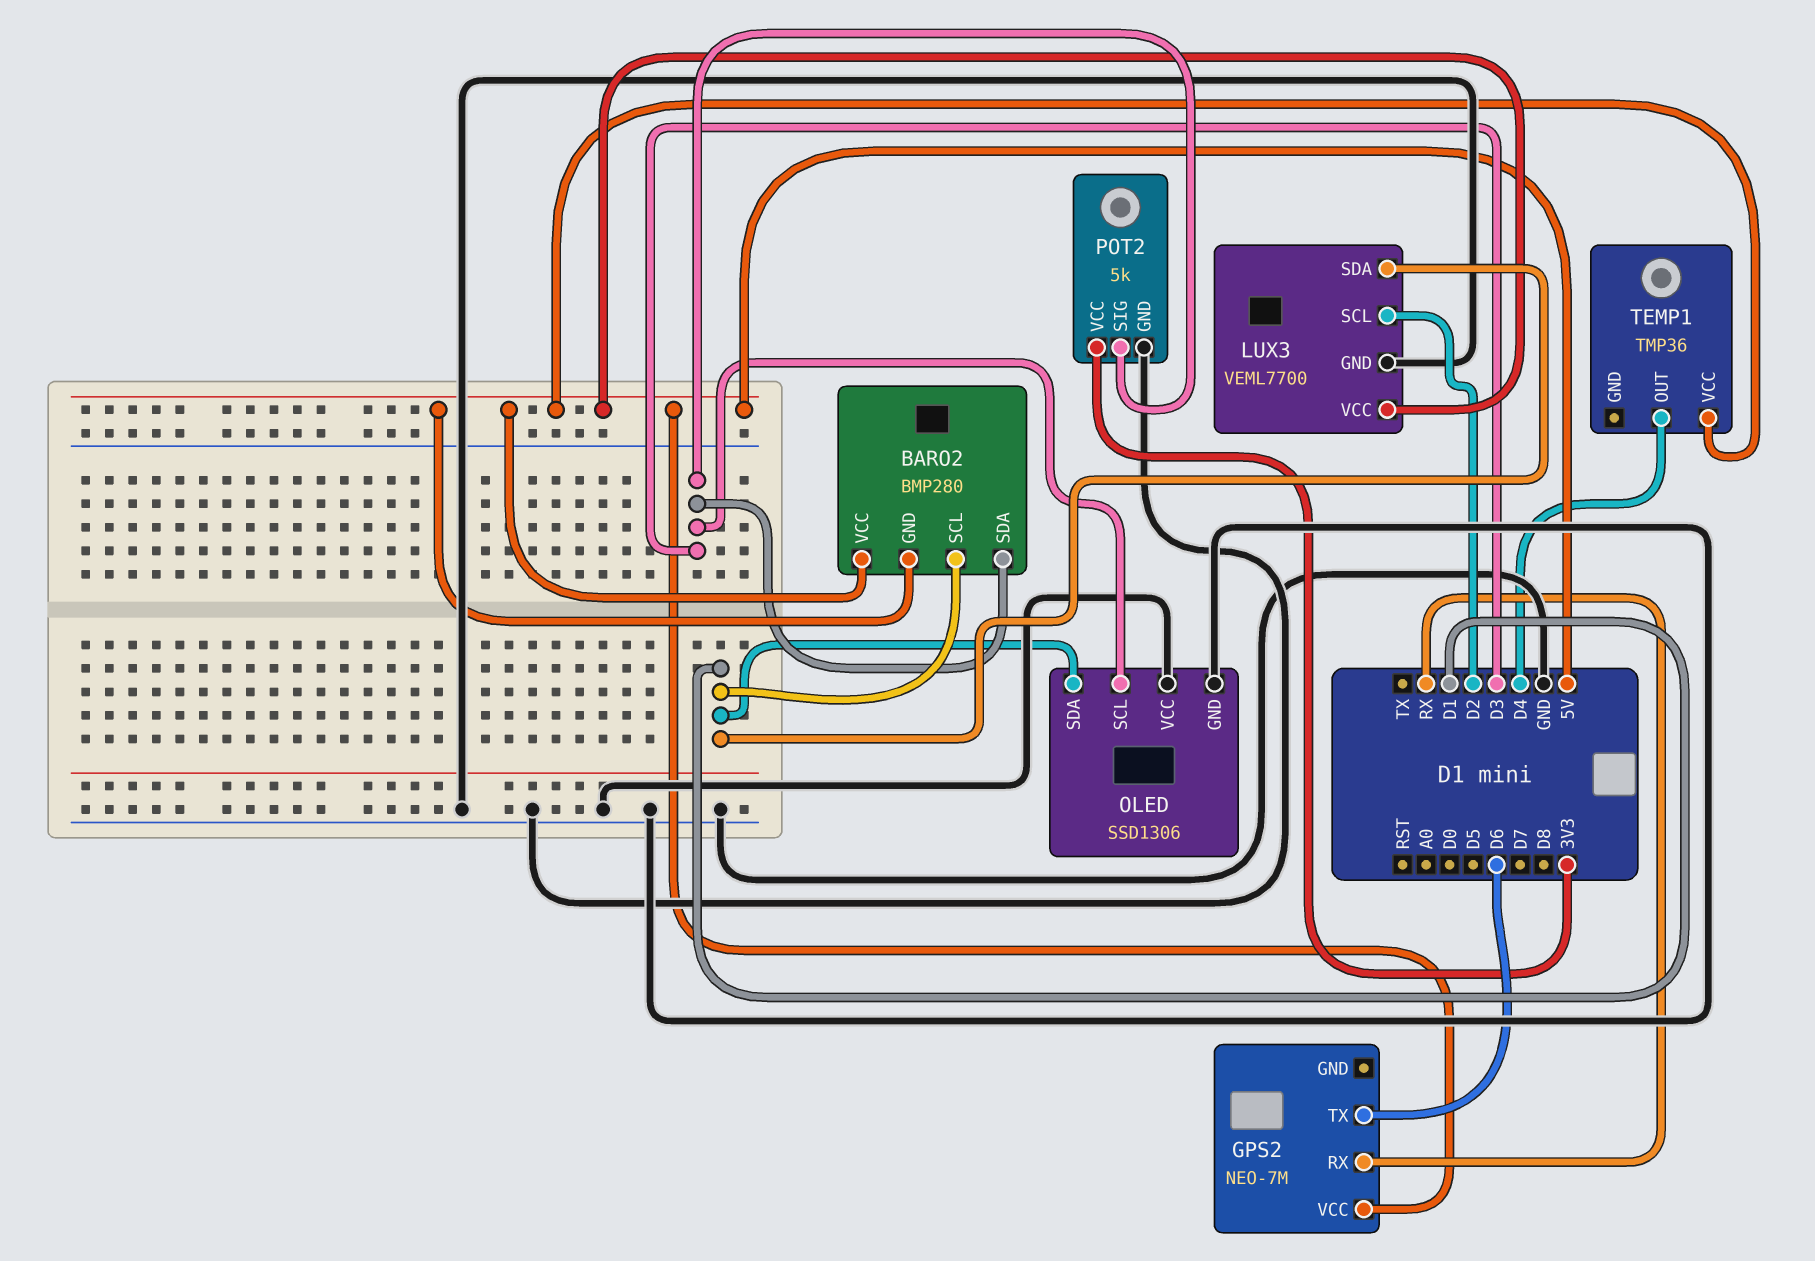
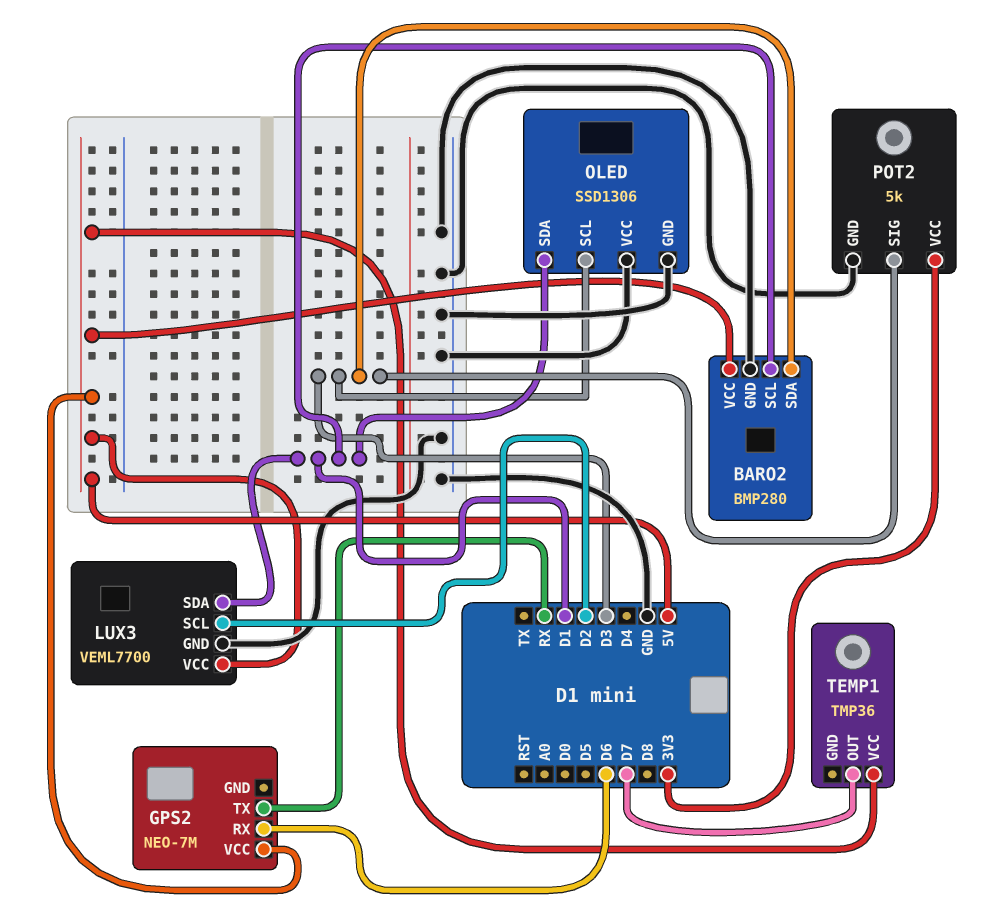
BARO2 pin GND: 5V -> GND
GPS2 pin RX: RX -> D6
GPS2 pin TX: D6 -> RX
TEMP1 pin OUT: D4 -> D7

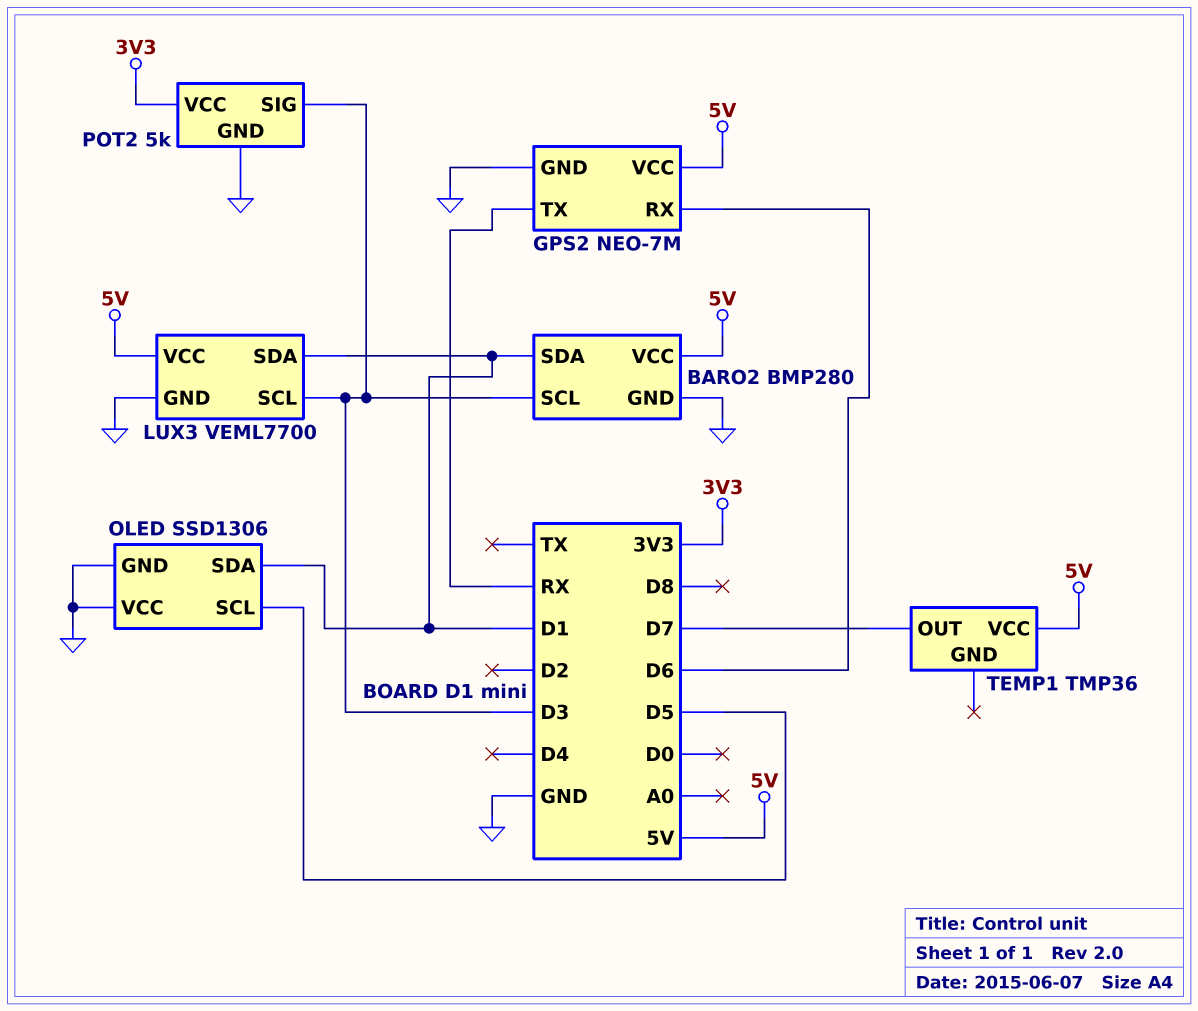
BARO2 pin SCL: D1 -> D3
BARO2 pin SDA: D3 -> D1
GPS2 pin GND: none -> GND
LUX3 pin SCL: D2 -> D3
OLED pin SCL: D3 -> D5

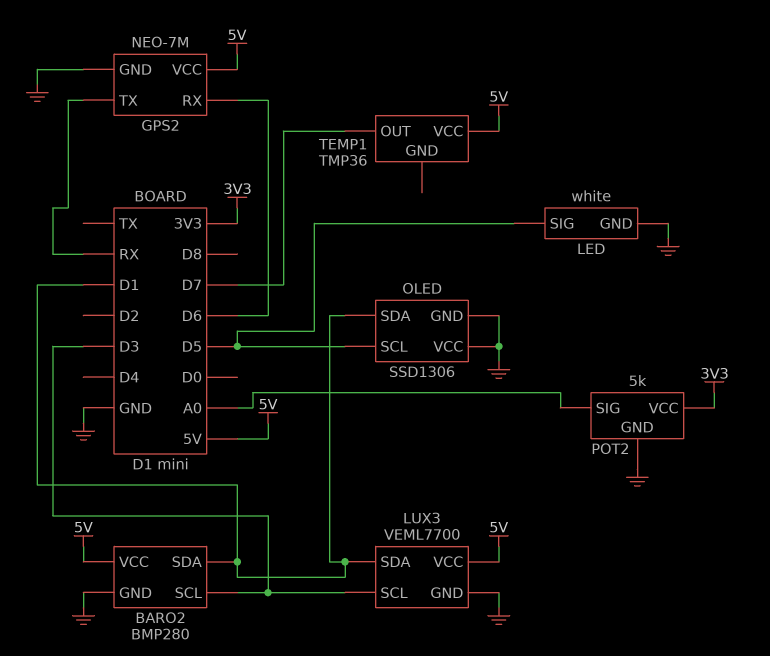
LED: none -> white
LED pin GND: none -> GND
LED pin SIG: none -> D5
POT2 pin SIG: D3 -> A0

